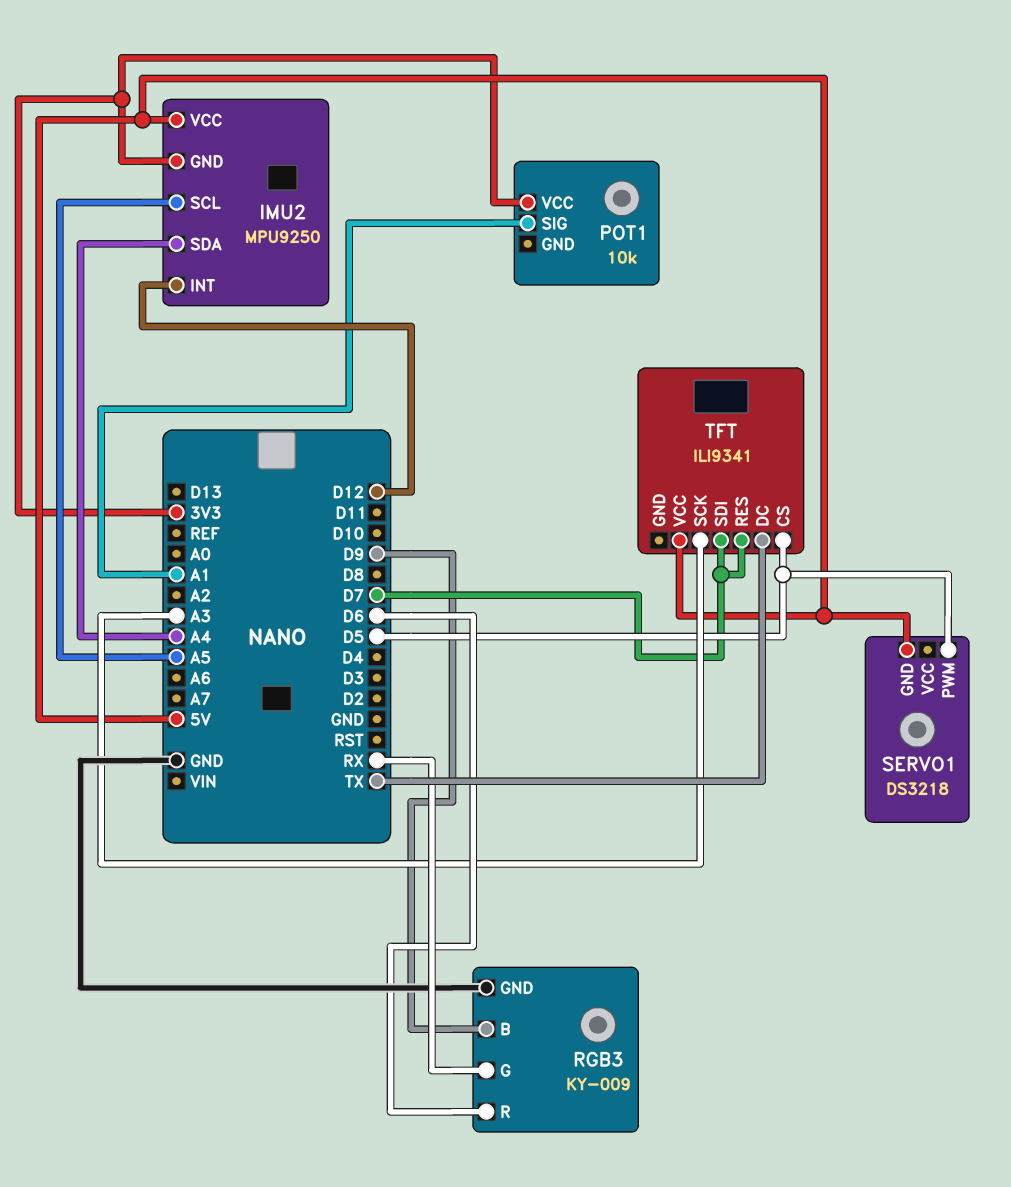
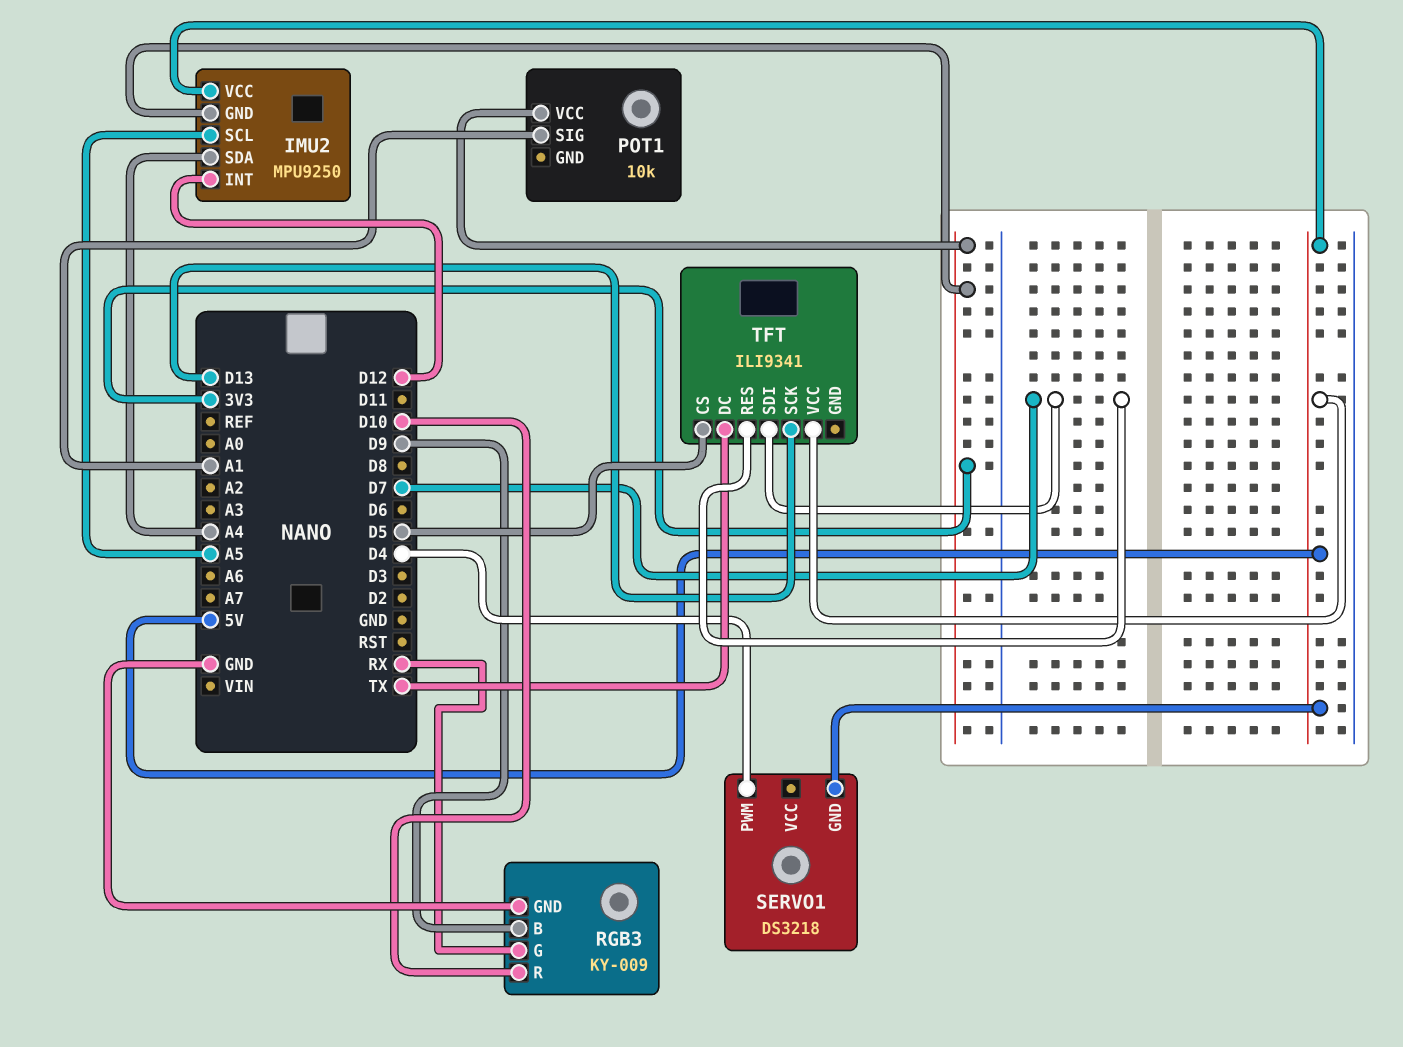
RGB3 pin R: D6 -> D10
SERVO1 pin PWM: D5 -> D4
TFT pin SCK: A3 -> D13

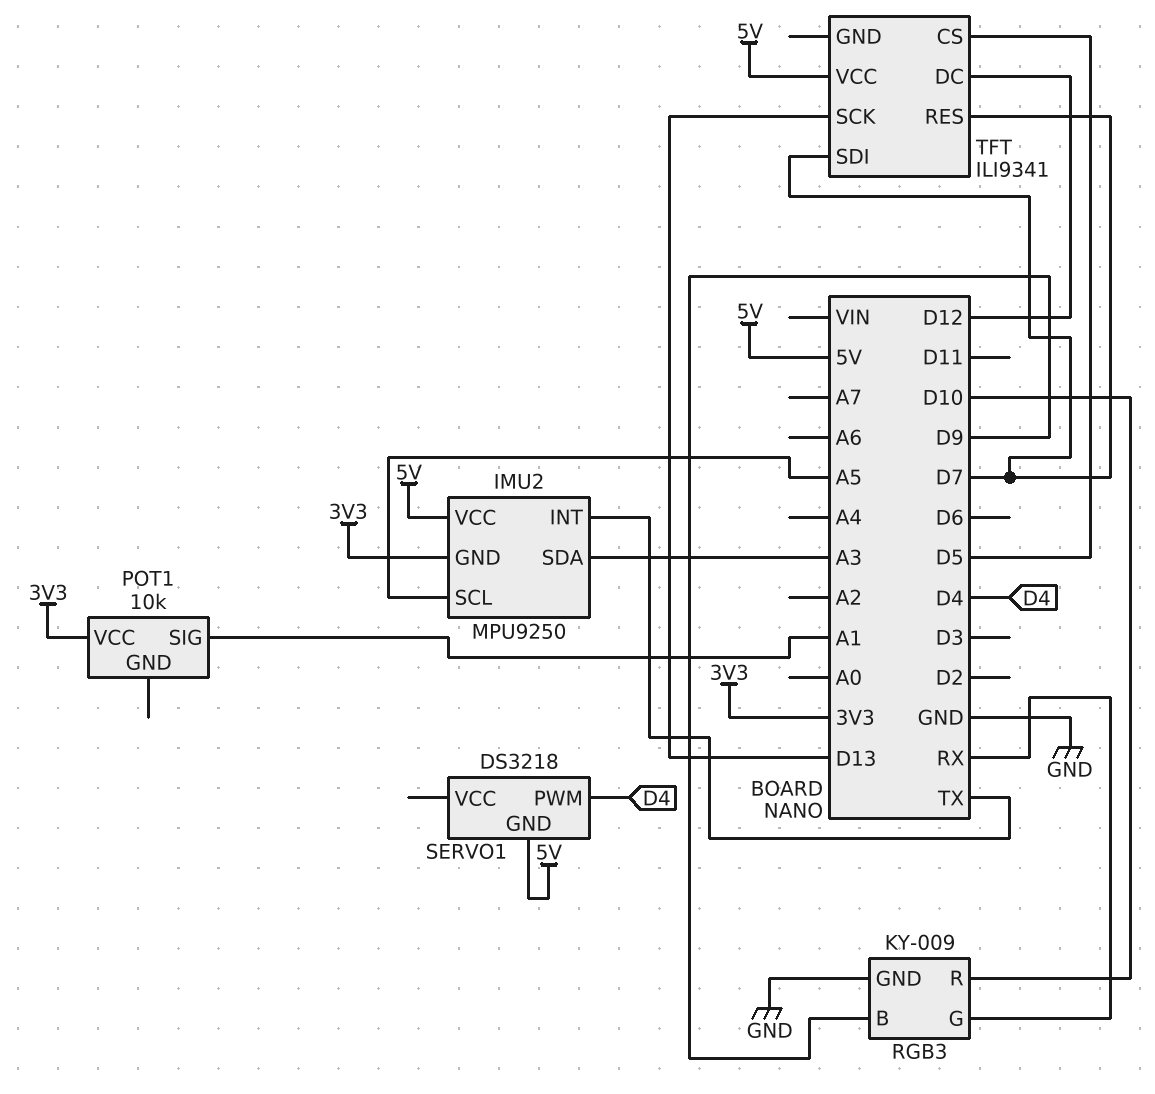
IMU2 pin INT: D12 -> TX
IMU2 pin SDA: A4 -> A3
TFT pin DC: TX -> D12

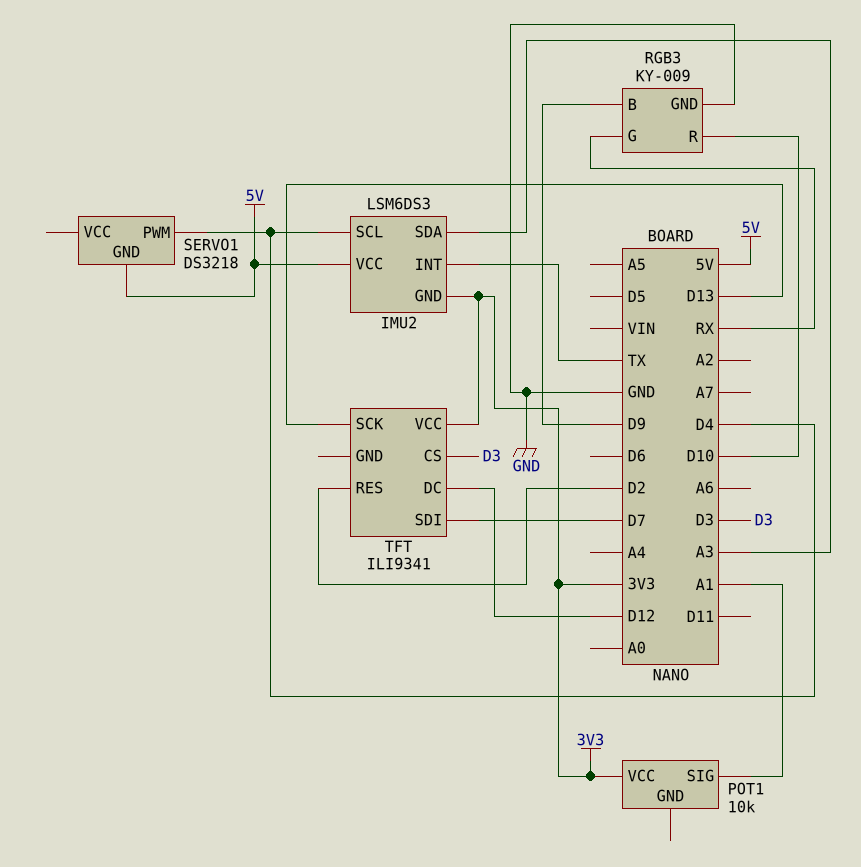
IMU2: MPU9250 -> LSM6DS3
IMU2 pin SCL: A5 -> D4
TFT pin CS: D5 -> D3
TFT pin RES: D7 -> D2
TFT pin VCC: 5V -> 3V3

